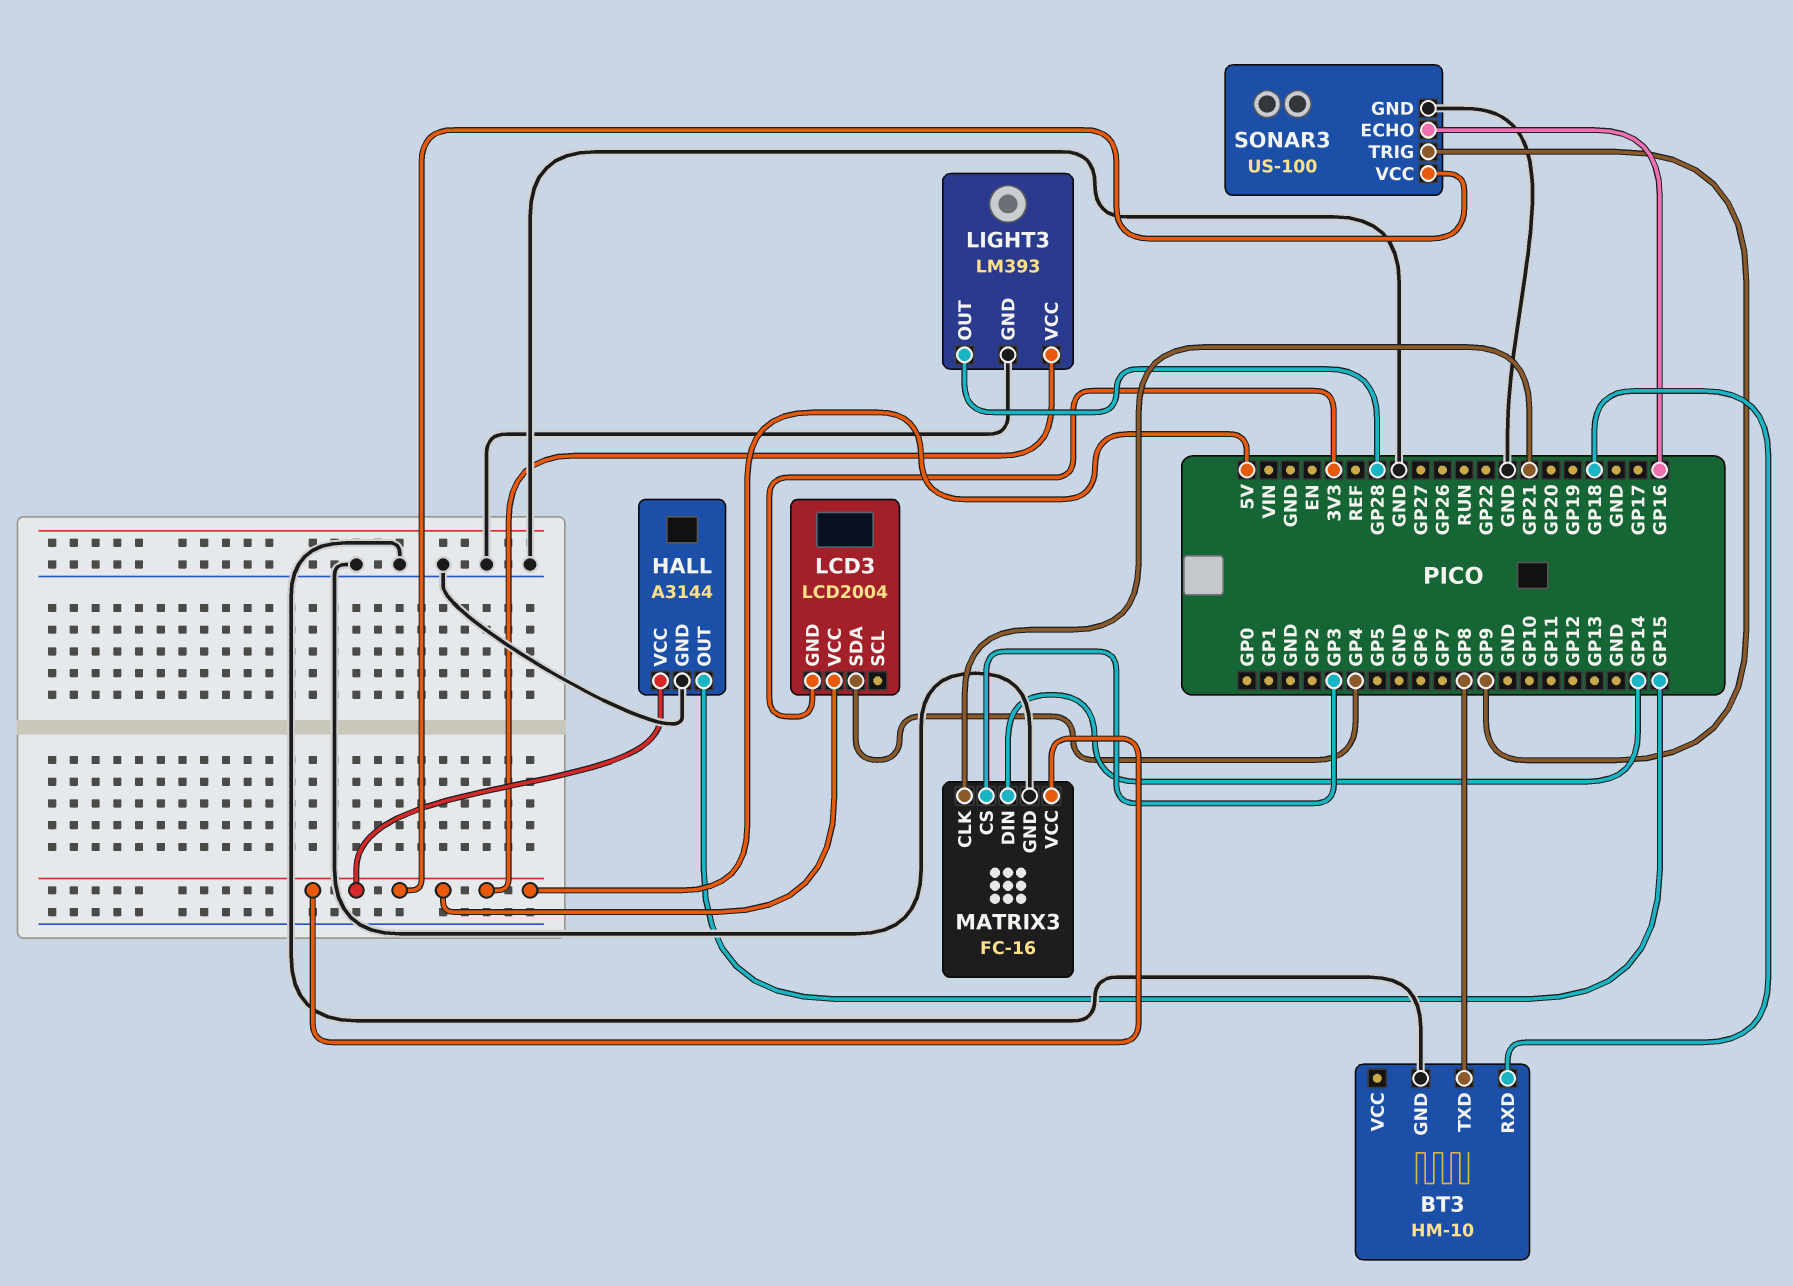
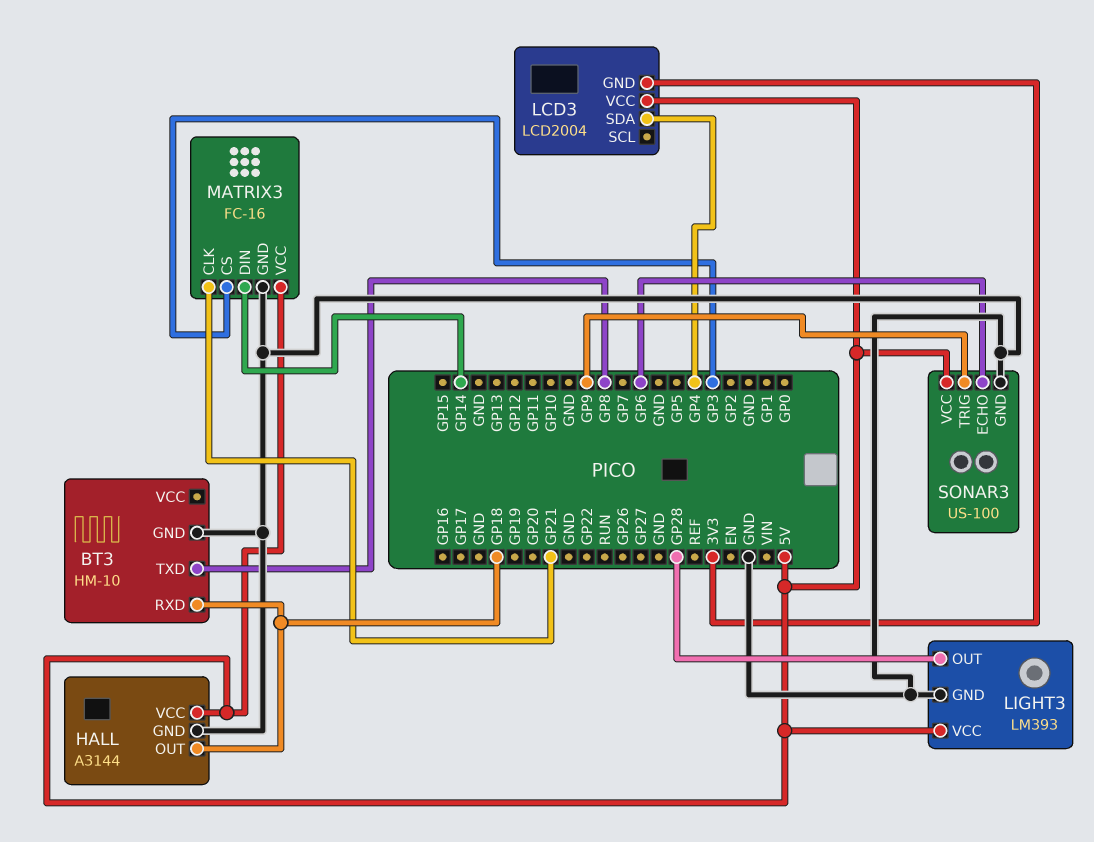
HALL pin OUT: GP15 -> GP18
SONAR3 pin ECHO: GP16 -> GP6

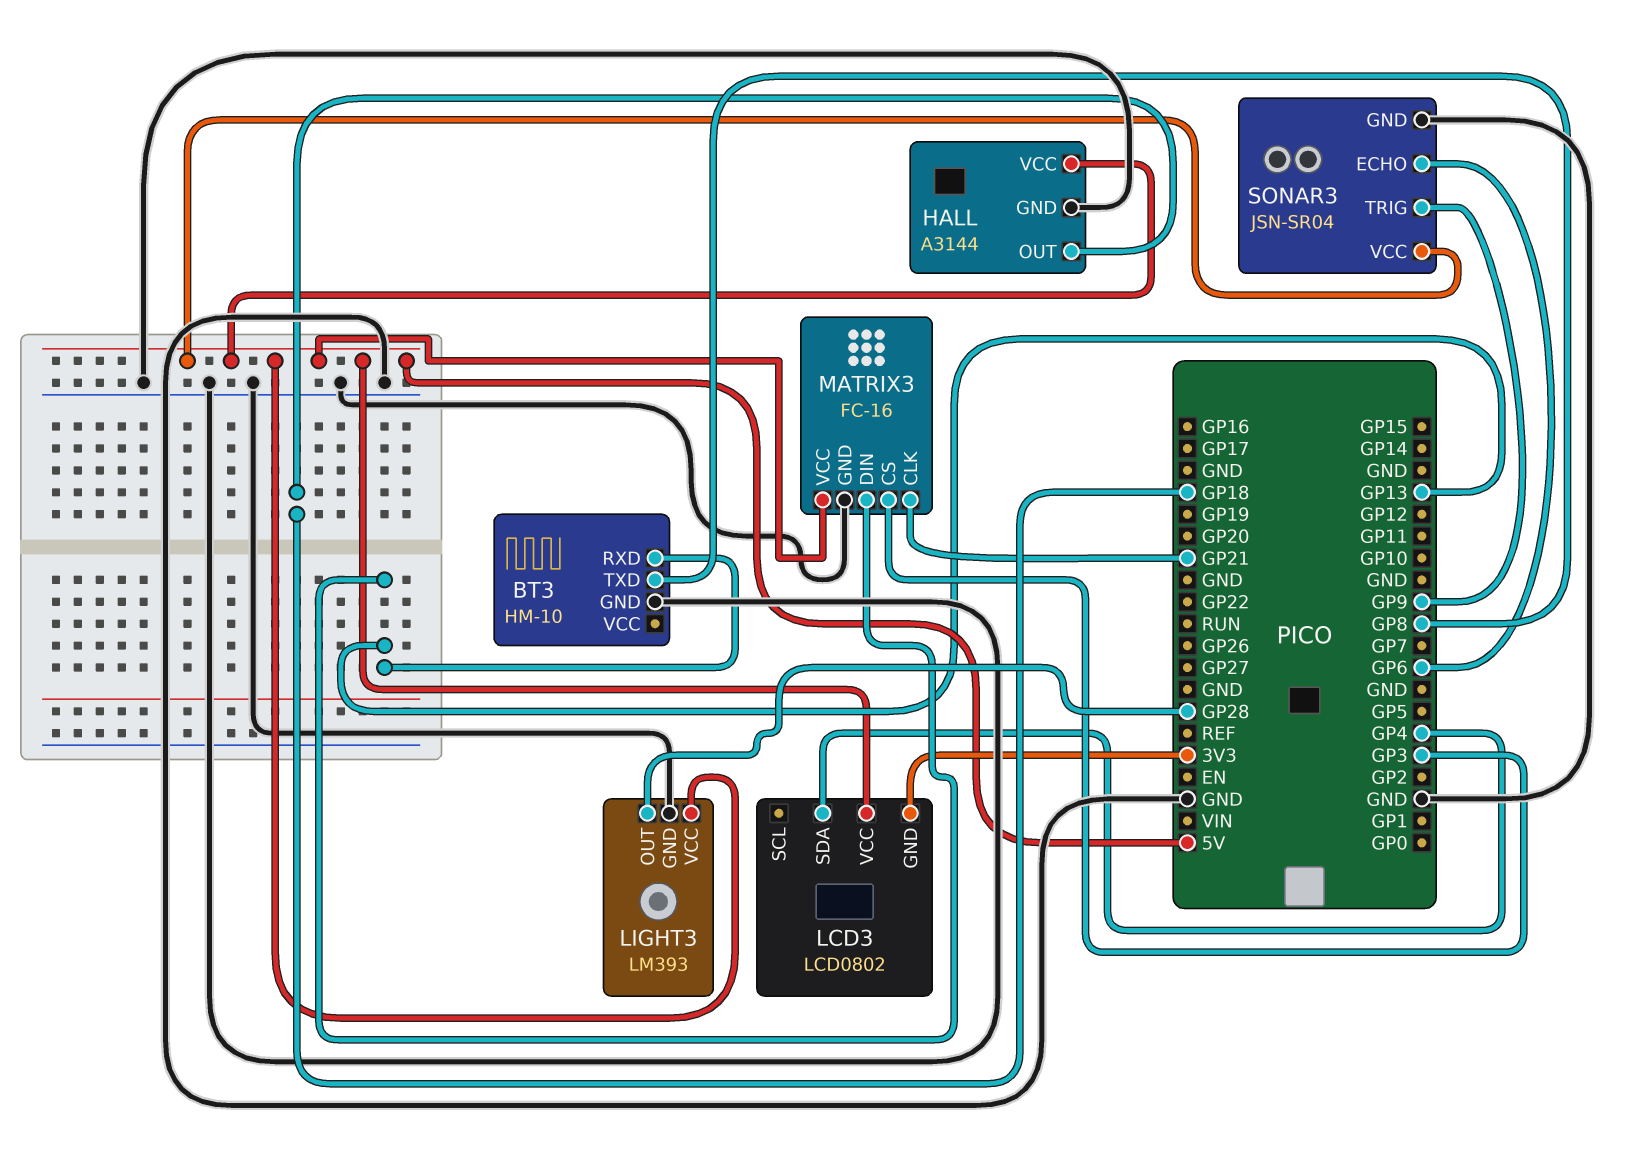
BT3 pin RXD: GP18 -> GP13
LCD3: LCD2004 -> LCD0802
MATRIX3 pin DIN: GP14 -> GP13
SONAR3: US-100 -> JSN-SR04

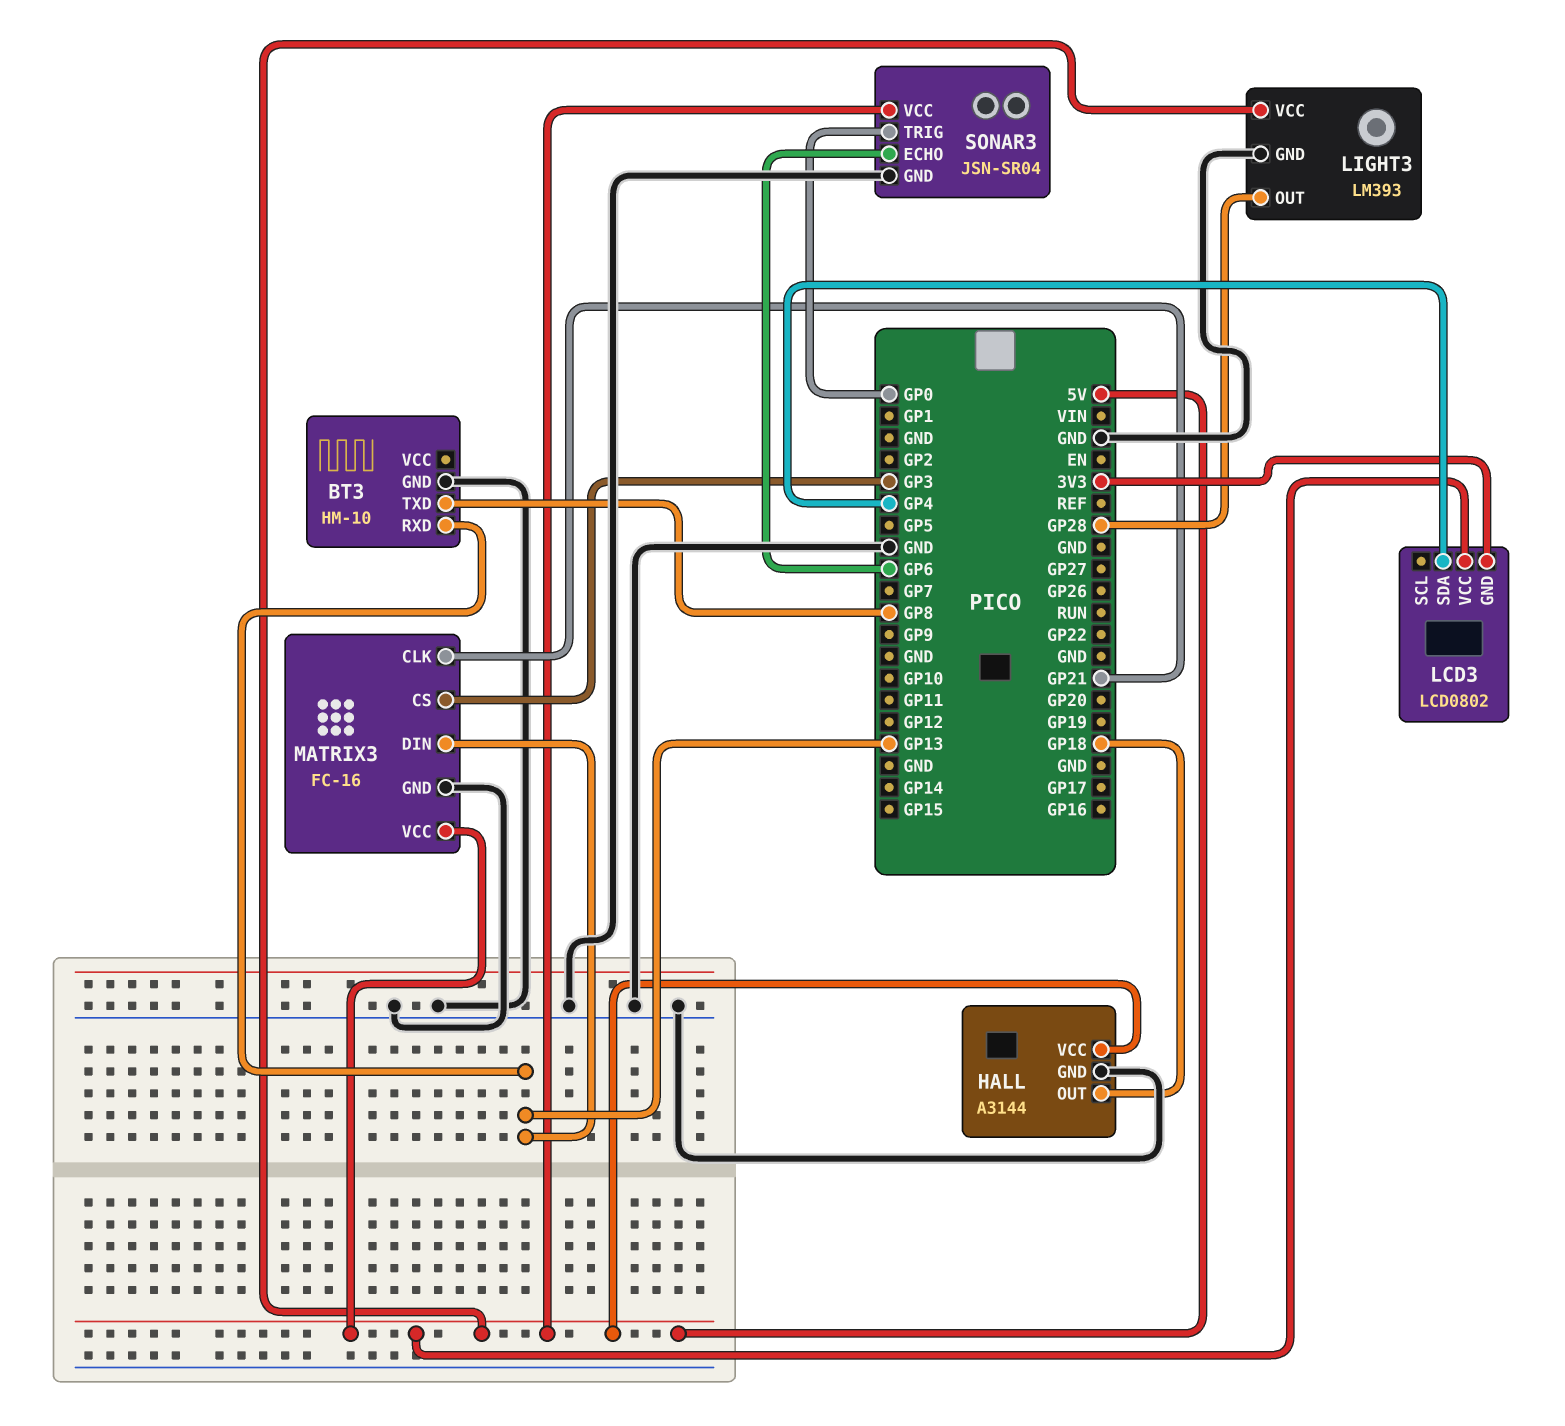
SONAR3 pin TRIG: GP9 -> GP0

